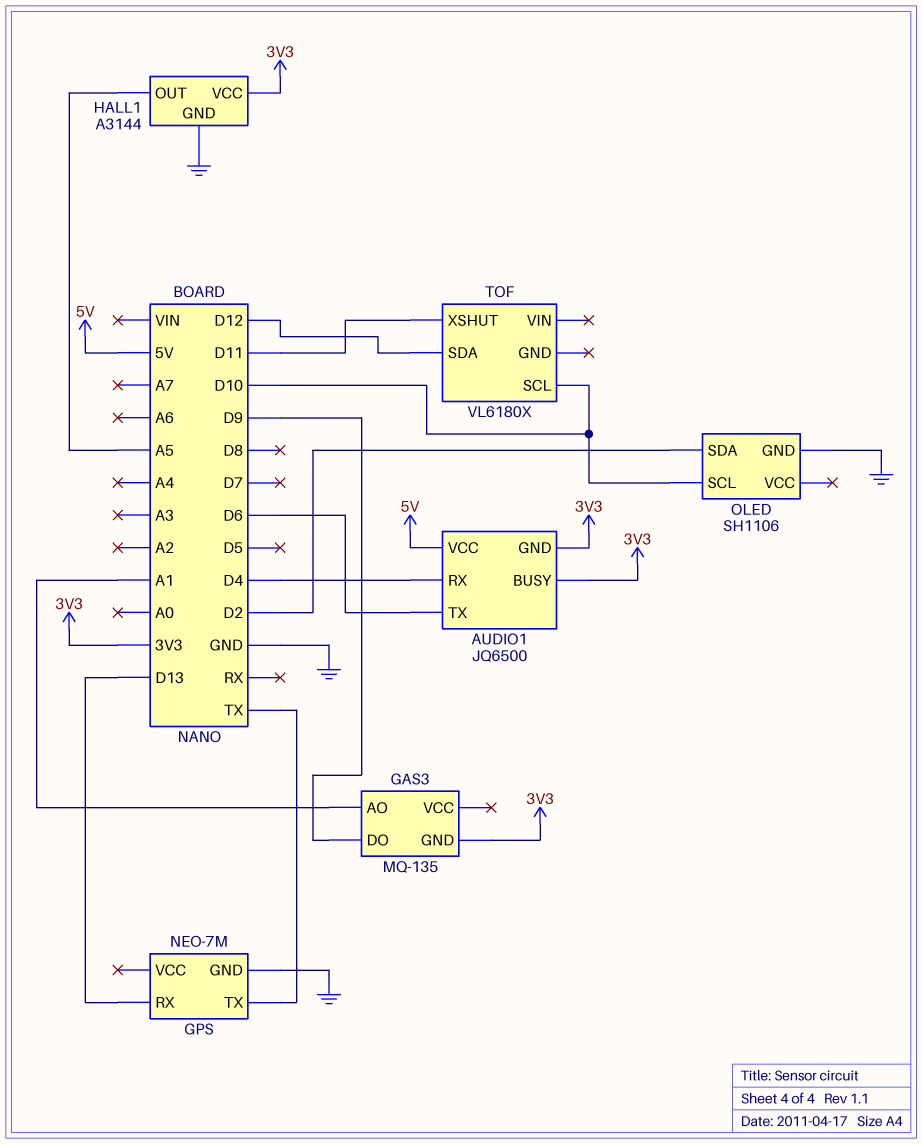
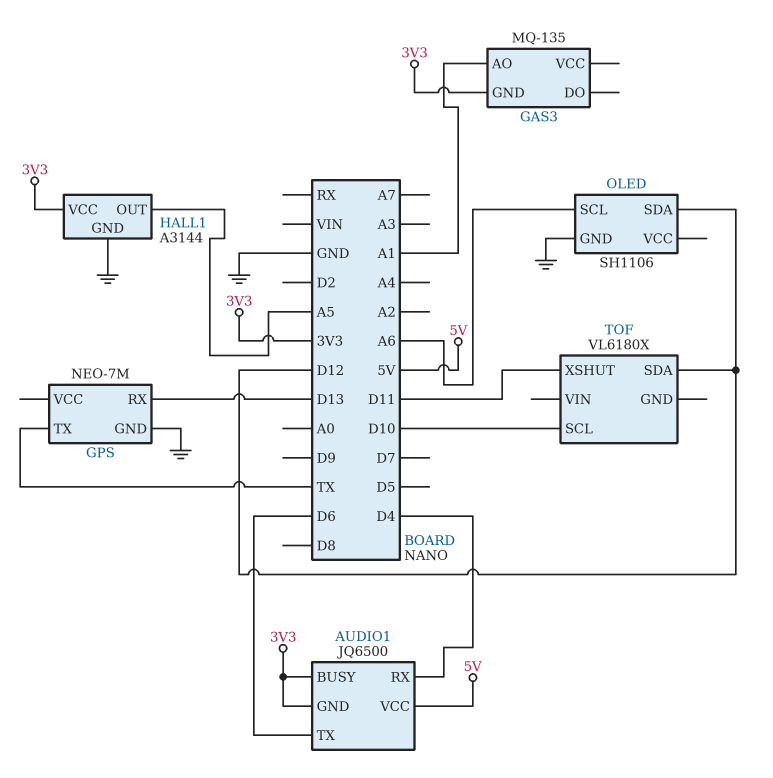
GAS3 pin DO: D9 -> none
OLED pin SCL: D10 -> A6
OLED pin SDA: D2 -> D12

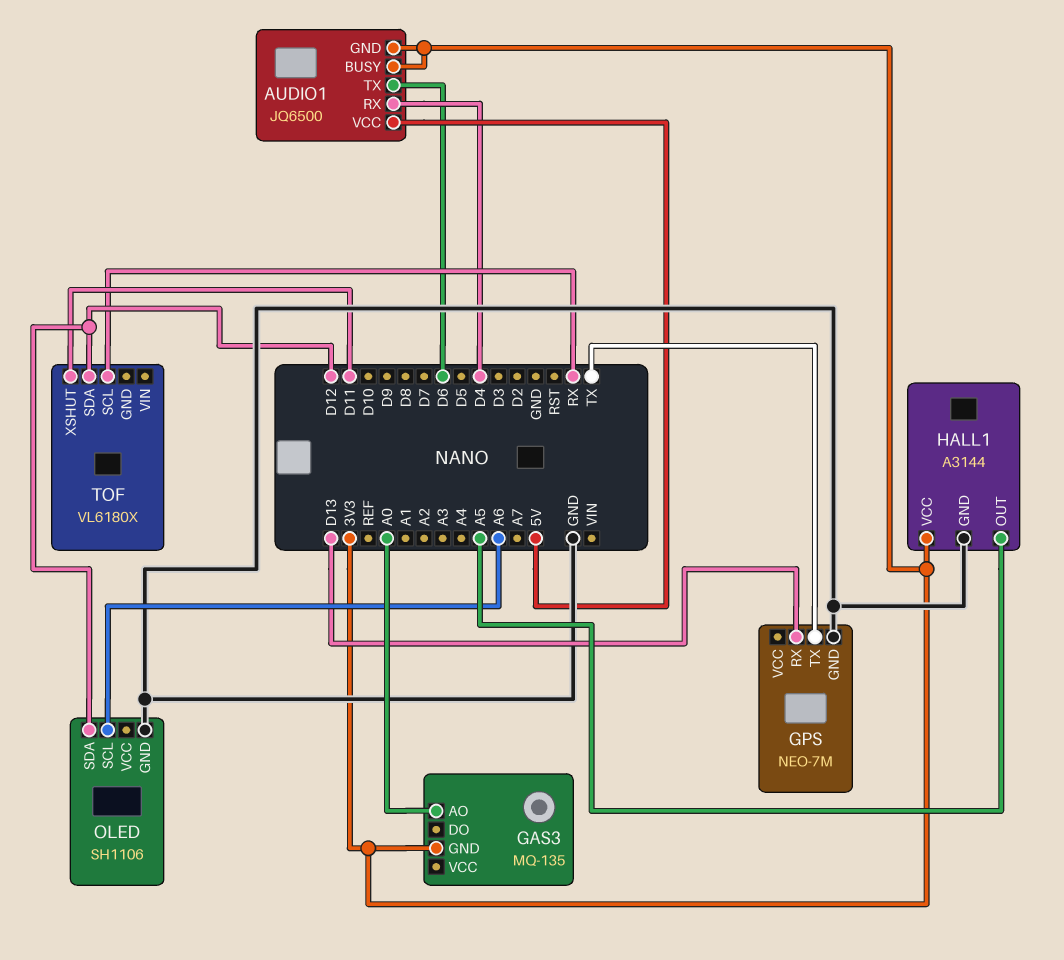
GAS3 pin AO: A1 -> A0
TOF pin SCL: D10 -> RX

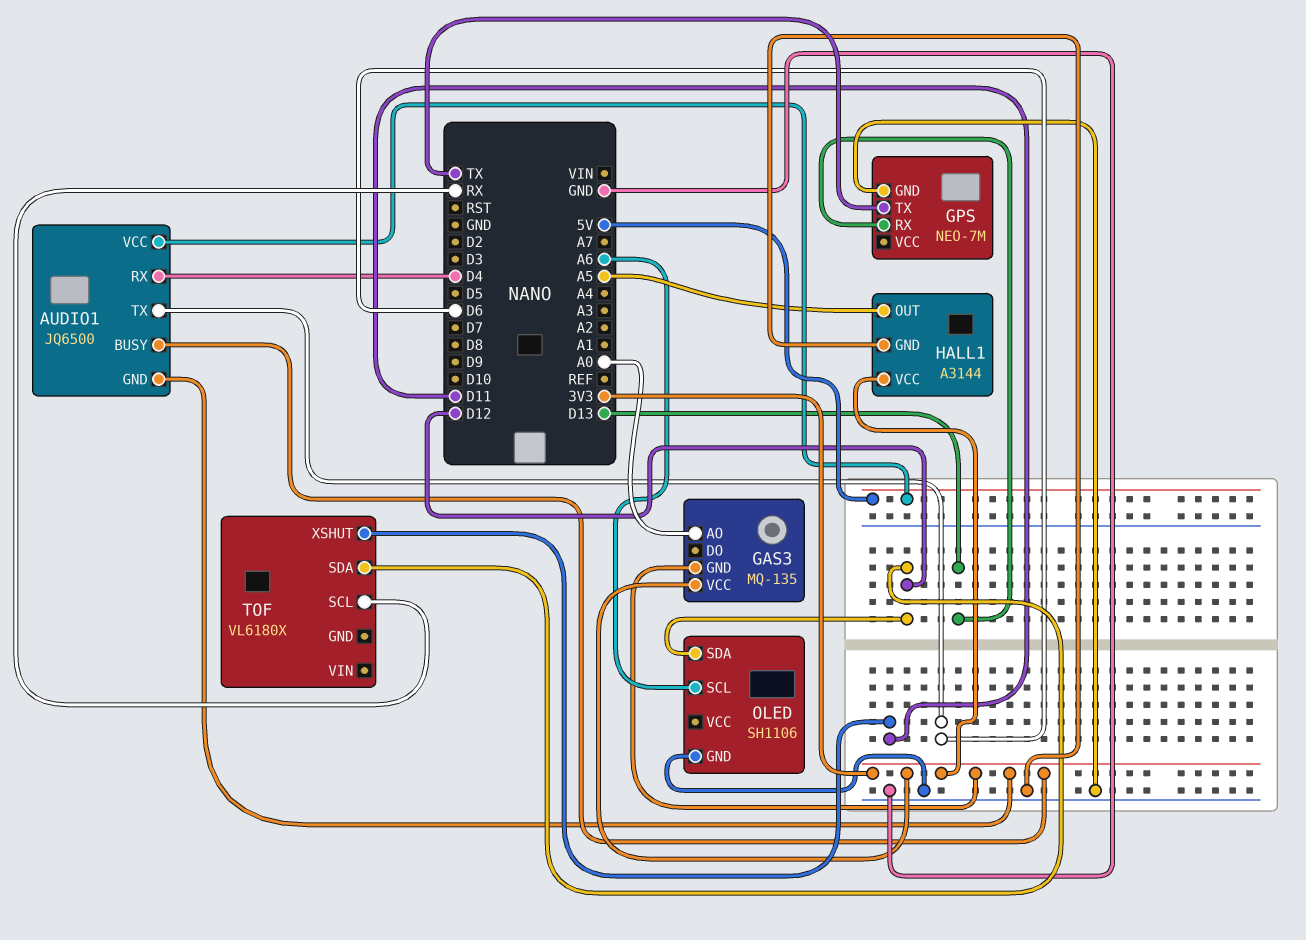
GAS3 pin VCC: none -> 3V3

